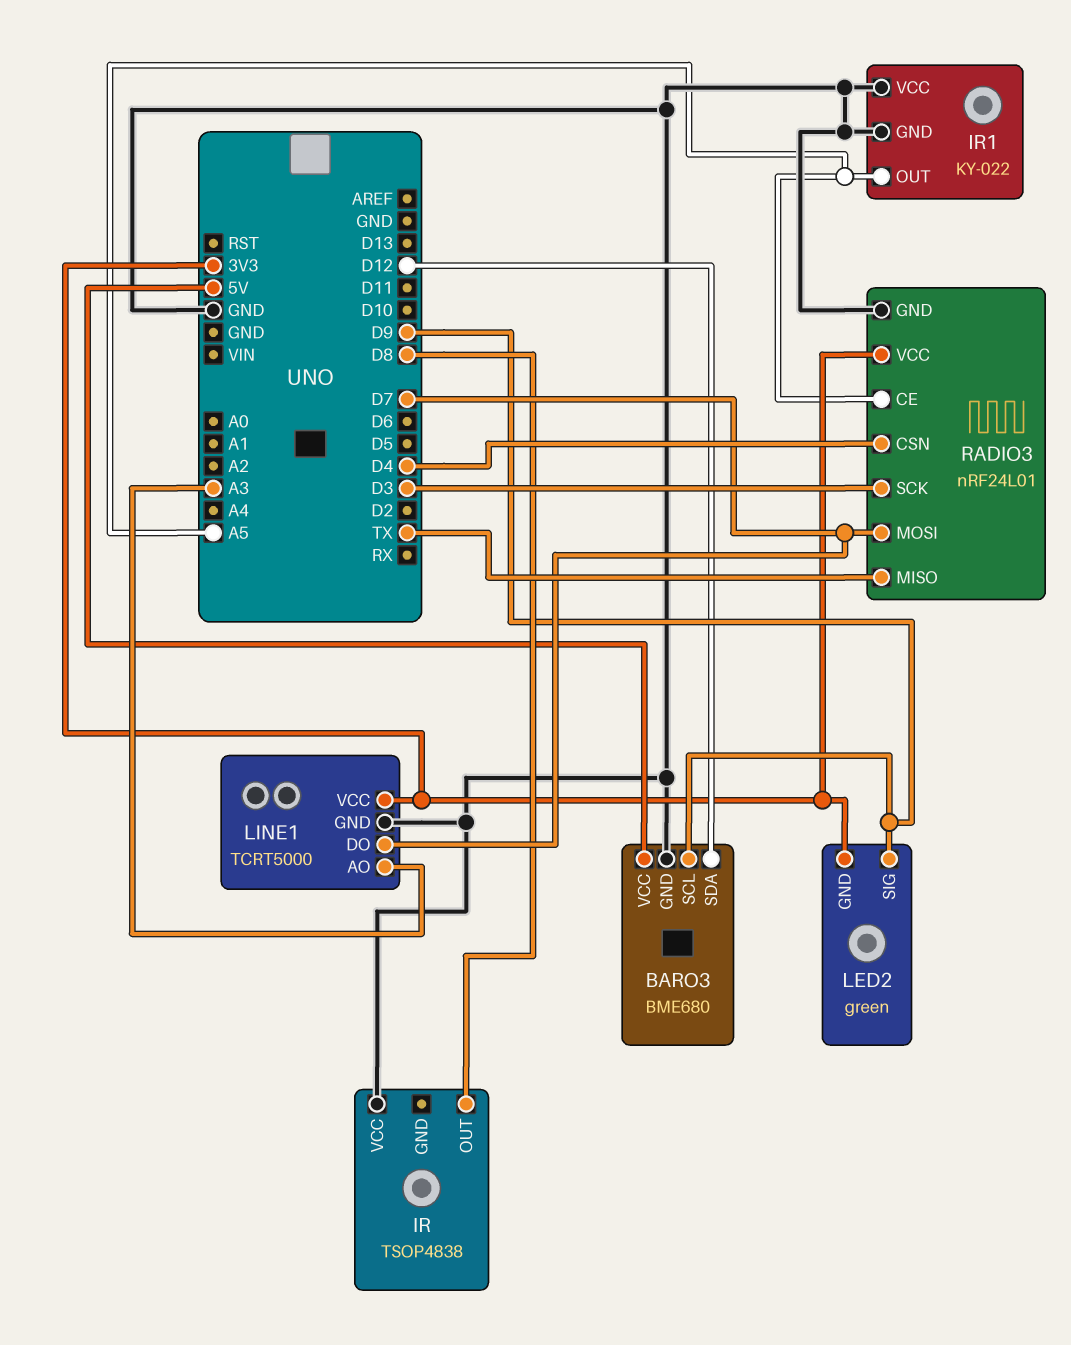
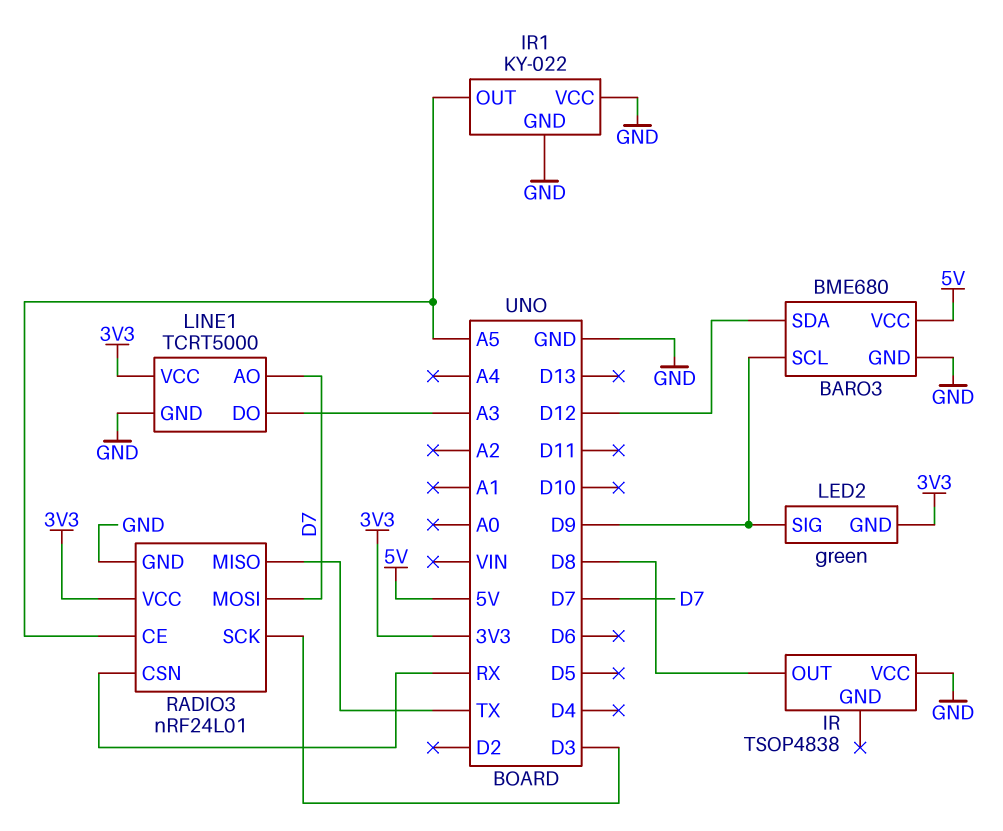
LINE1 pin AO: A3 -> D7
LINE1 pin DO: D7 -> A3
RADIO3 pin CSN: D4 -> RX

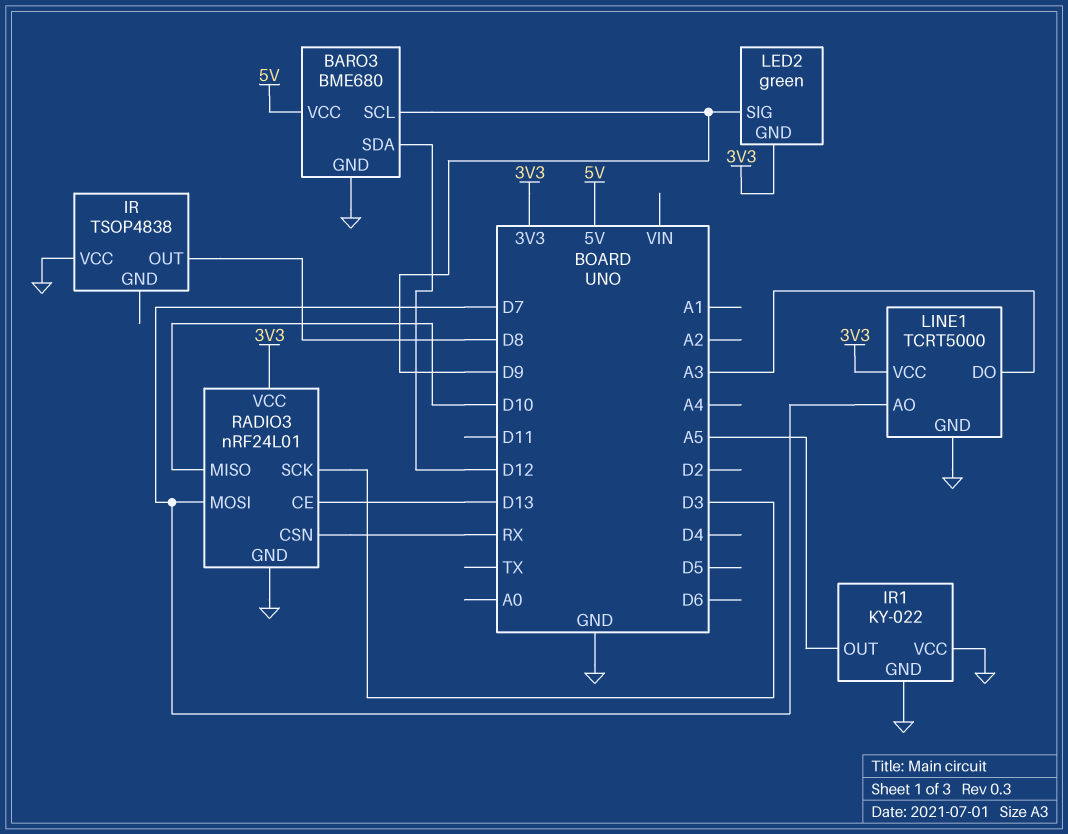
RADIO3 pin CE: A5 -> D13
RADIO3 pin MISO: TX -> D10

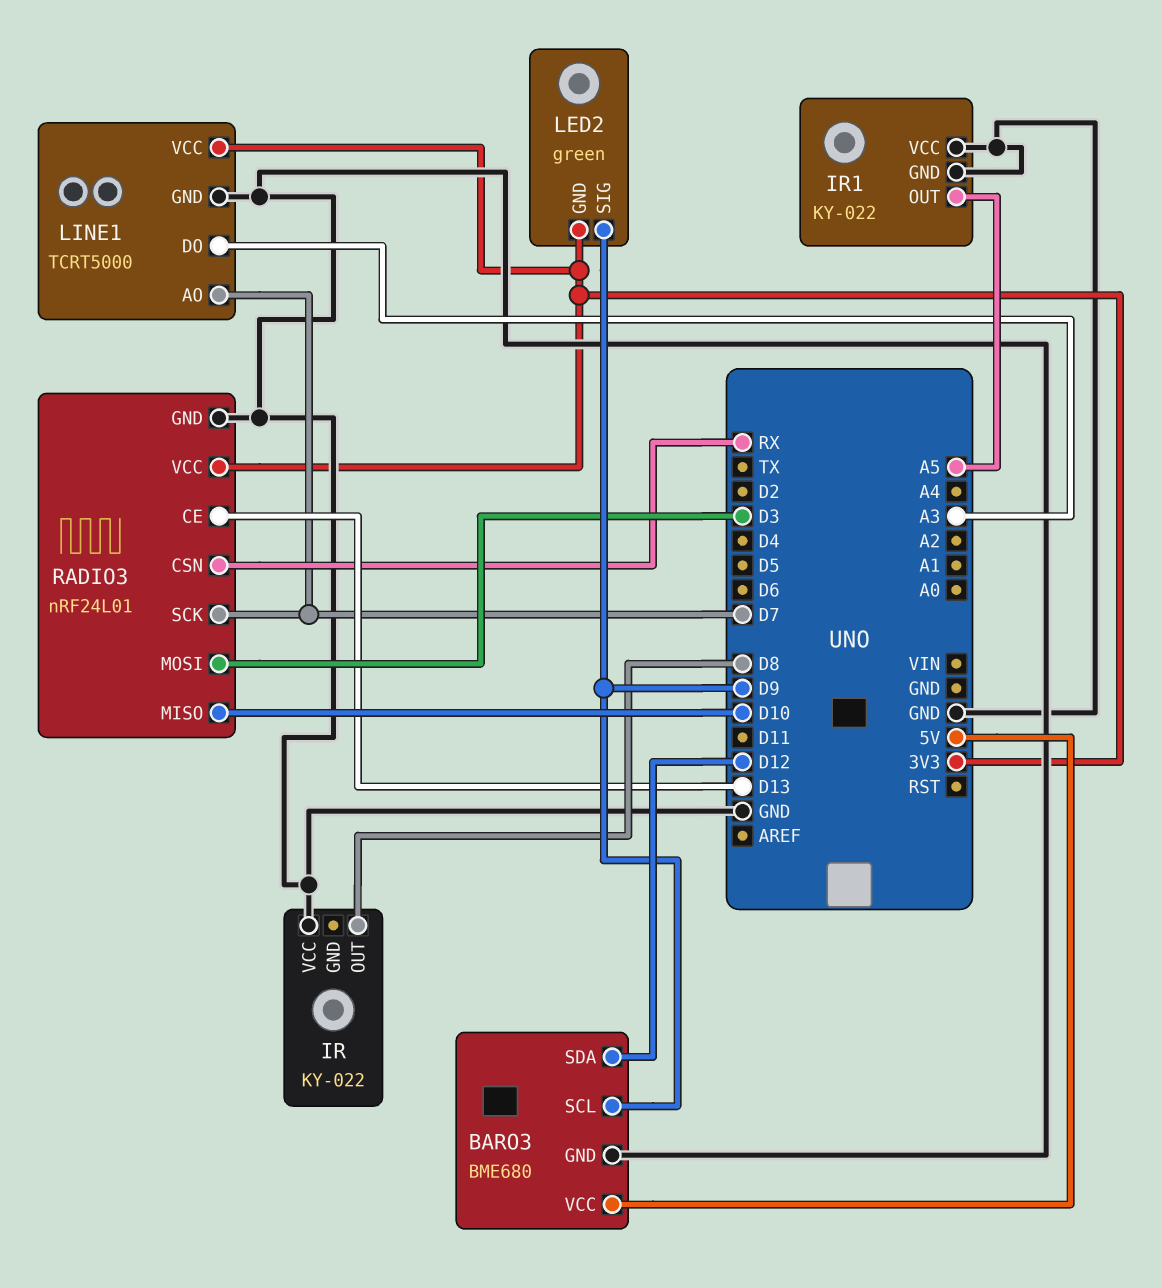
IR: TSOP4838 -> KY-022
RADIO3 pin MOSI: D7 -> D3
RADIO3 pin SCK: D3 -> D7

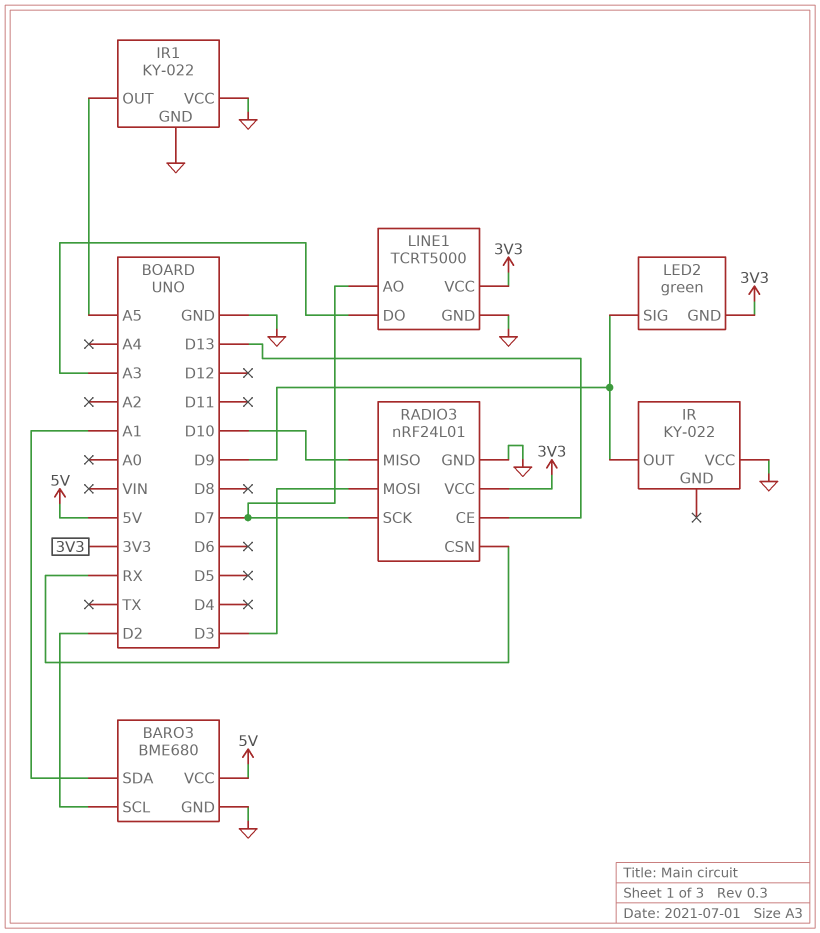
BARO3 pin SCL: D9 -> D2
BARO3 pin SDA: D12 -> A1
IR pin OUT: D8 -> D9

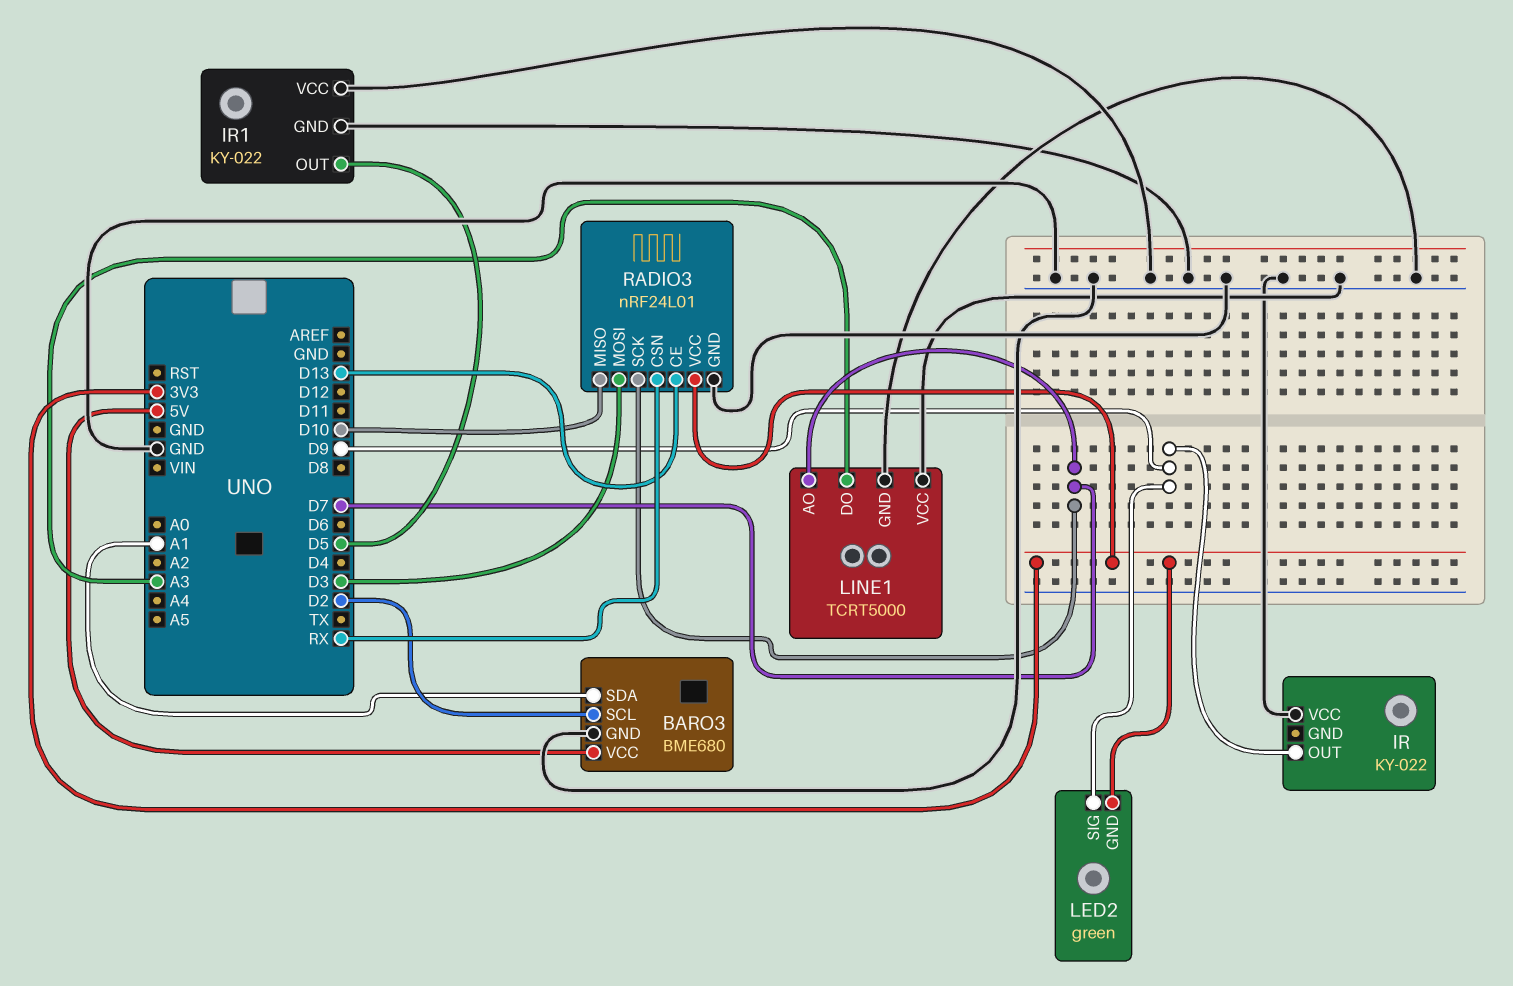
IR1 pin OUT: A5 -> D5
LINE1 pin VCC: 3V3 -> GND

